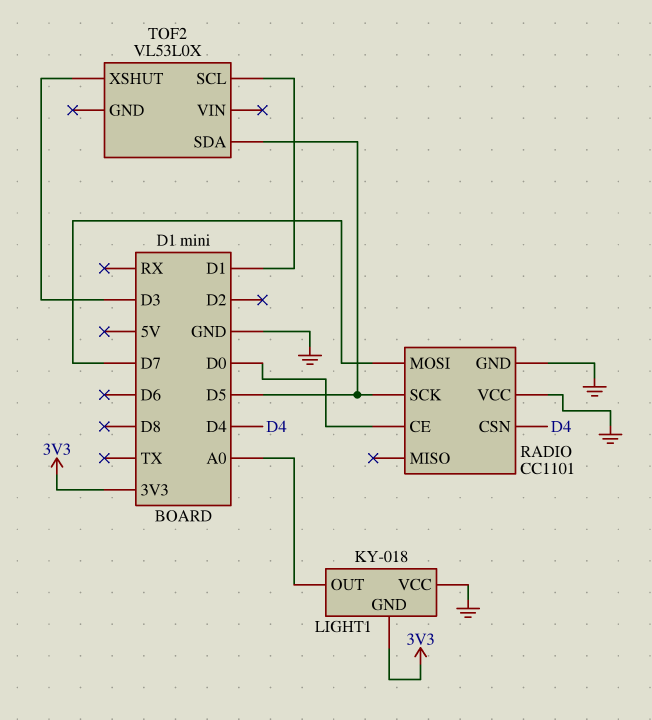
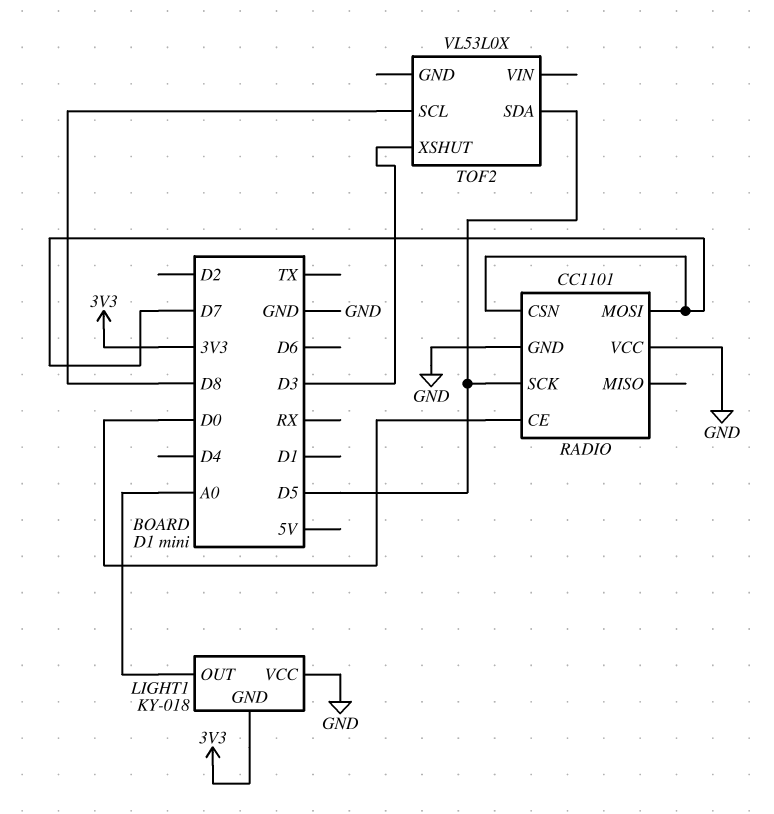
RADIO pin CSN: D4 -> D7
TOF2 pin SCL: D1 -> D8

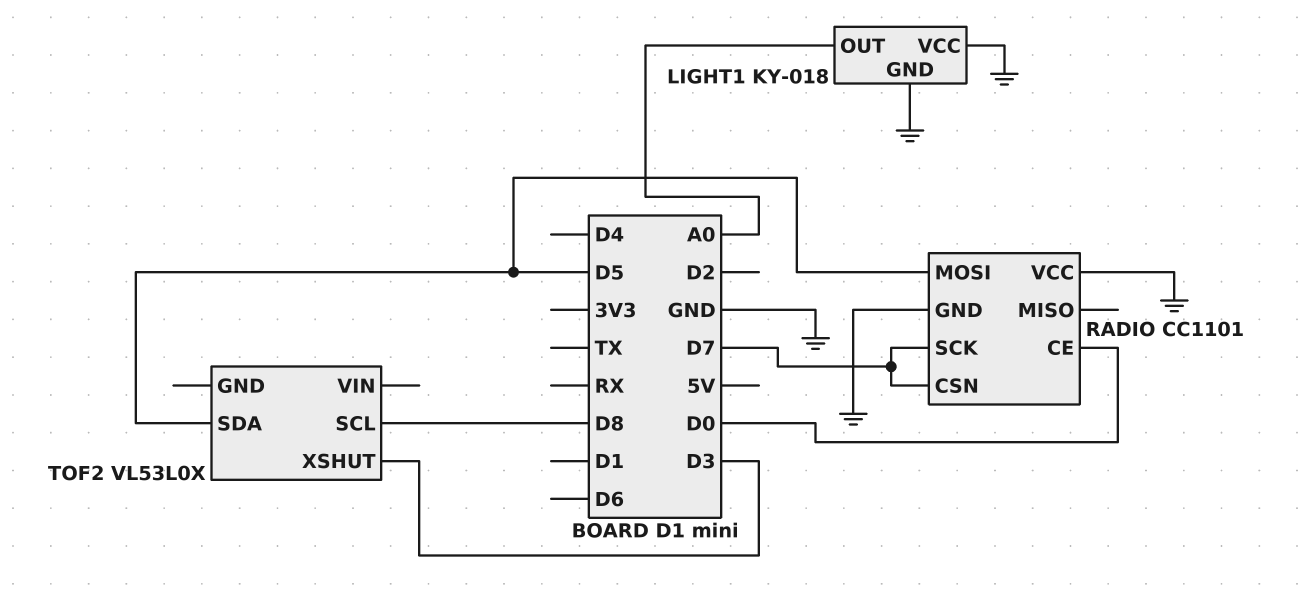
LIGHT1 pin GND: 3V3 -> GND
RADIO pin MOSI: D7 -> D5
RADIO pin SCK: D5 -> D7

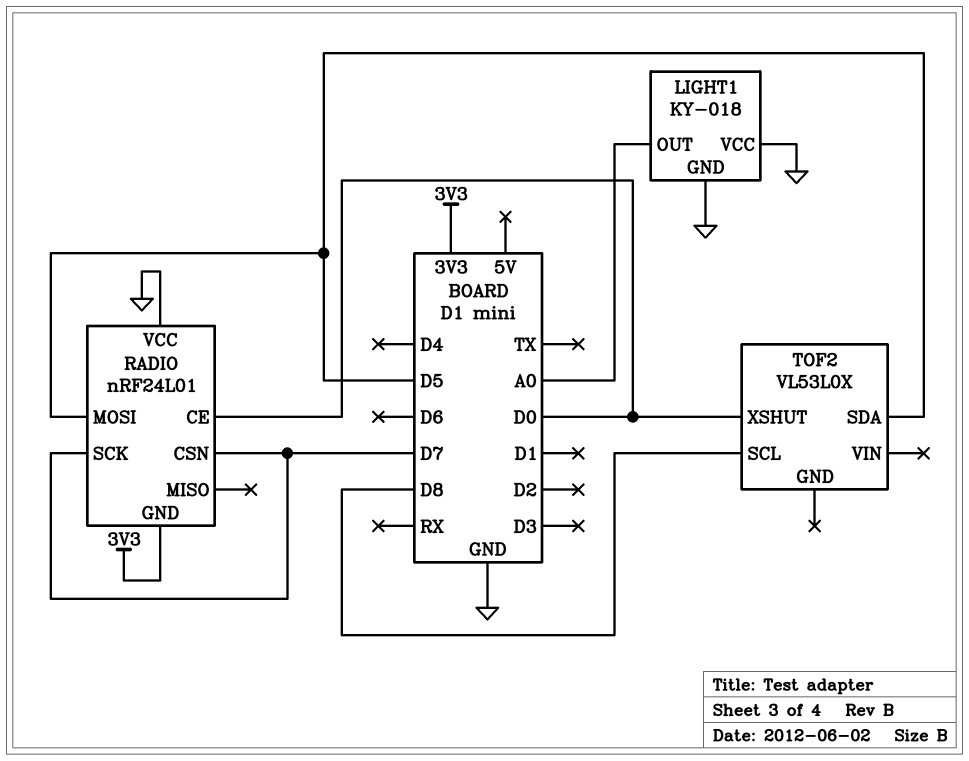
RADIO: CC1101 -> nRF24L01
RADIO pin GND: GND -> 3V3
TOF2 pin XSHUT: D3 -> D0

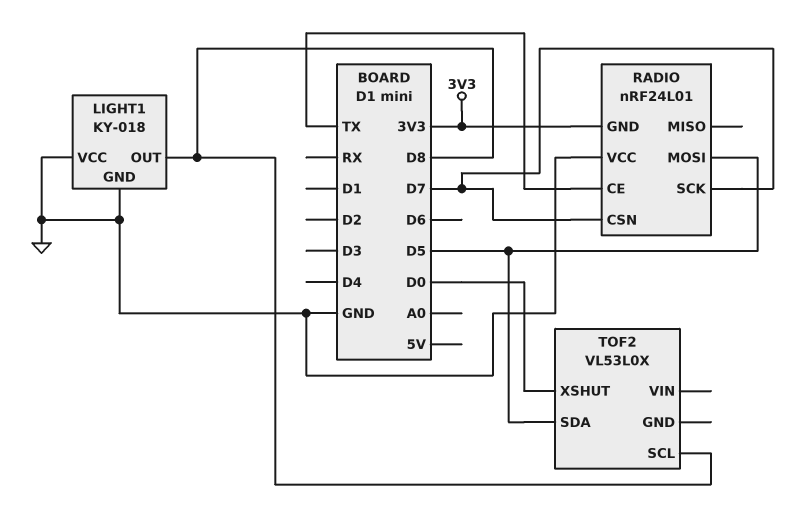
LIGHT1 pin OUT: A0 -> D8
RADIO pin CE: D0 -> TX

